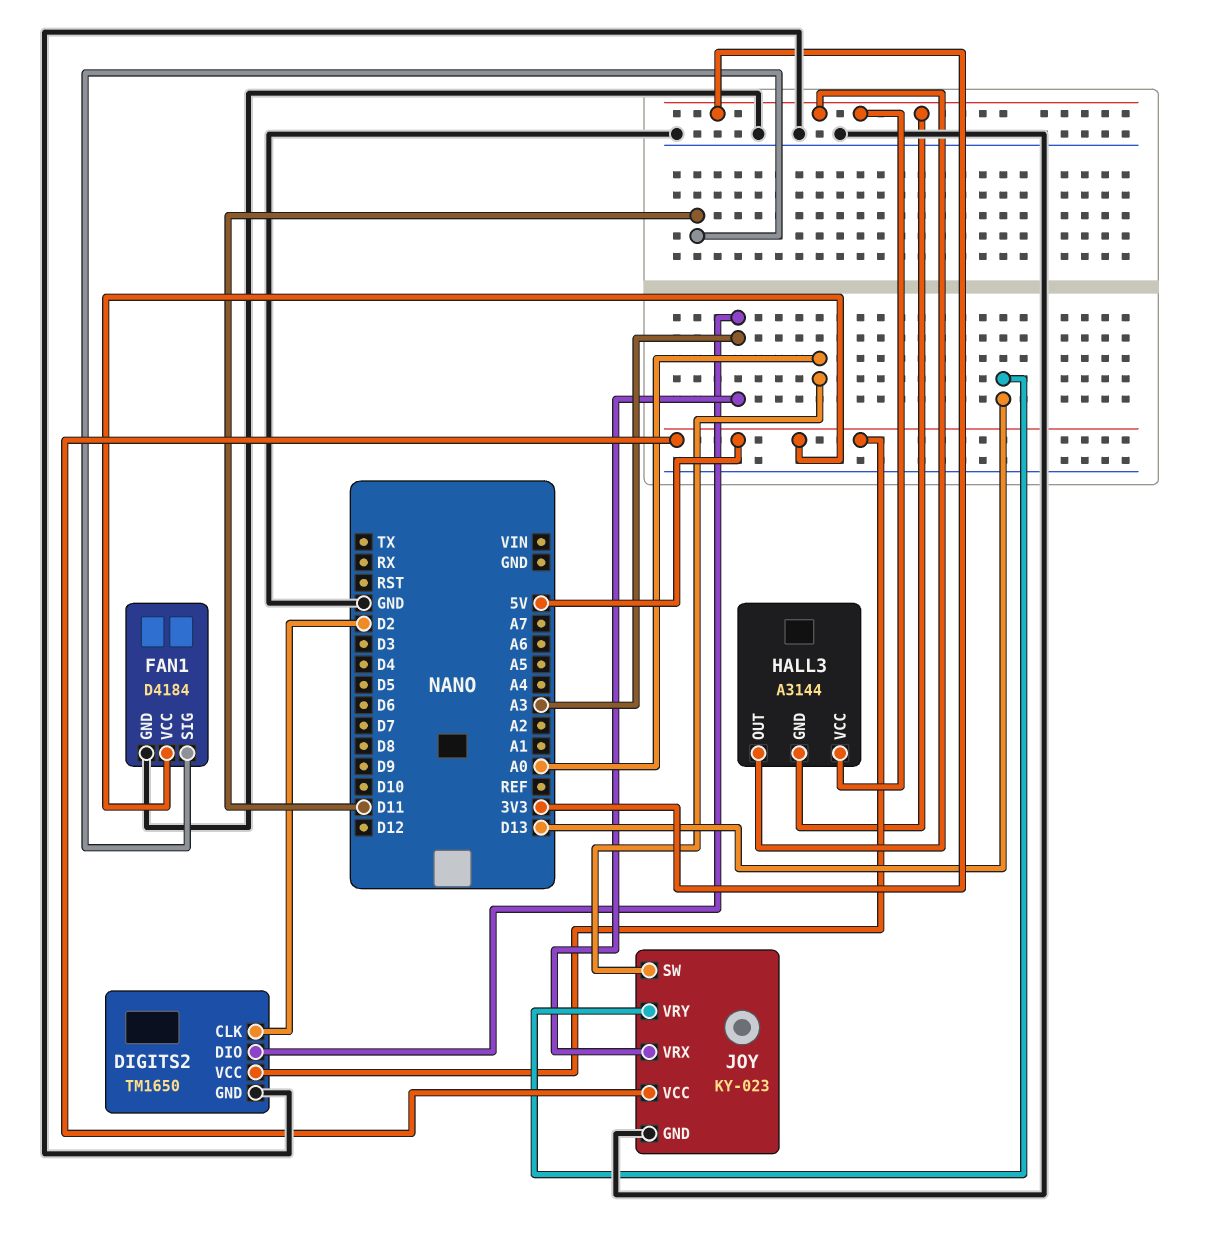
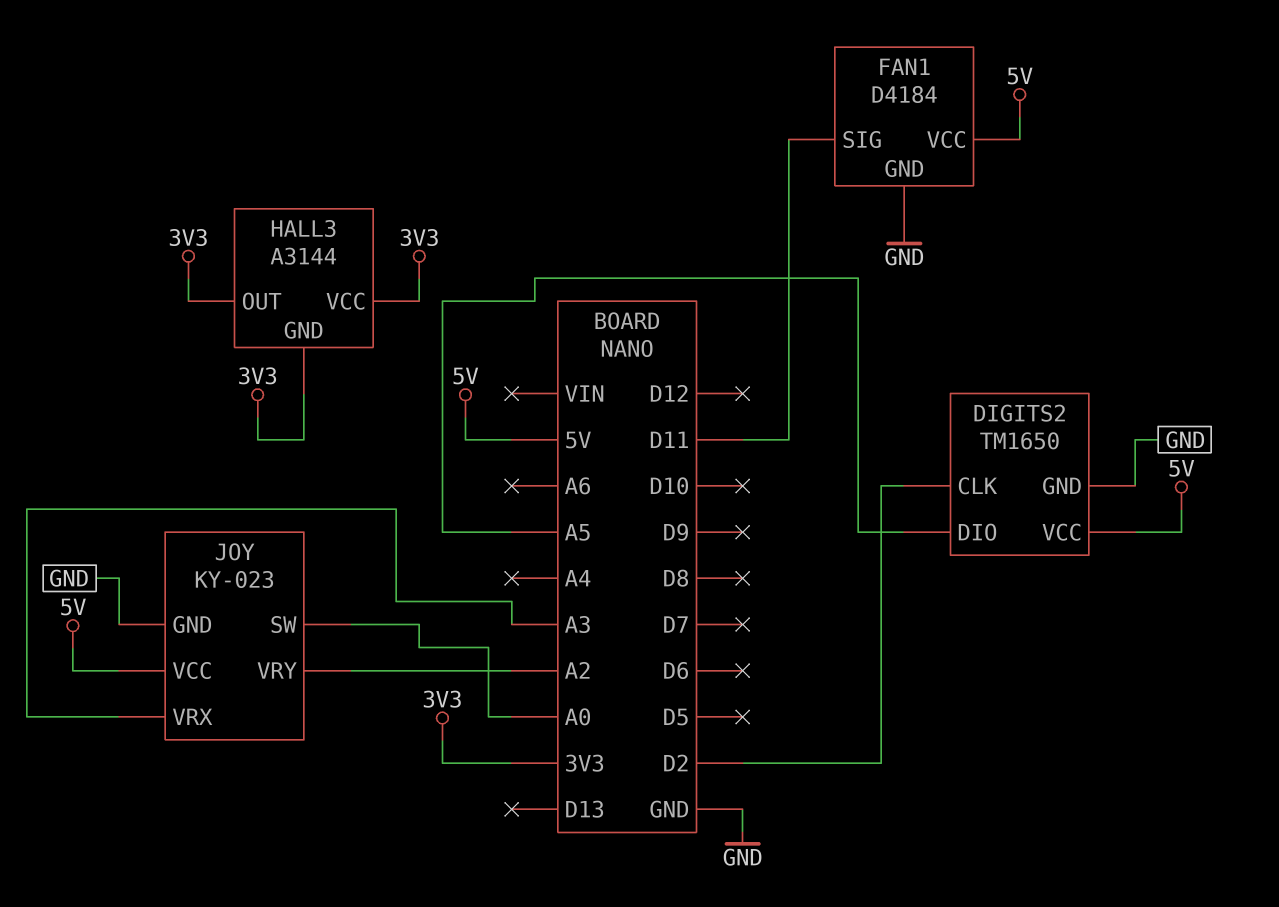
DIGITS2 pin DIO: A3 -> A5
JOY pin VRY: D13 -> A2

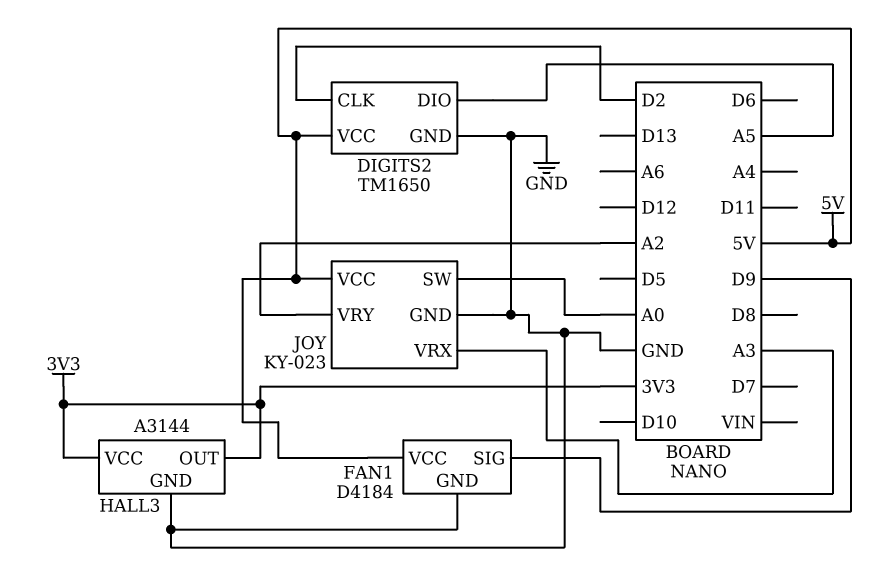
FAN1 pin SIG: D11 -> D9
HALL3 pin GND: 3V3 -> GND

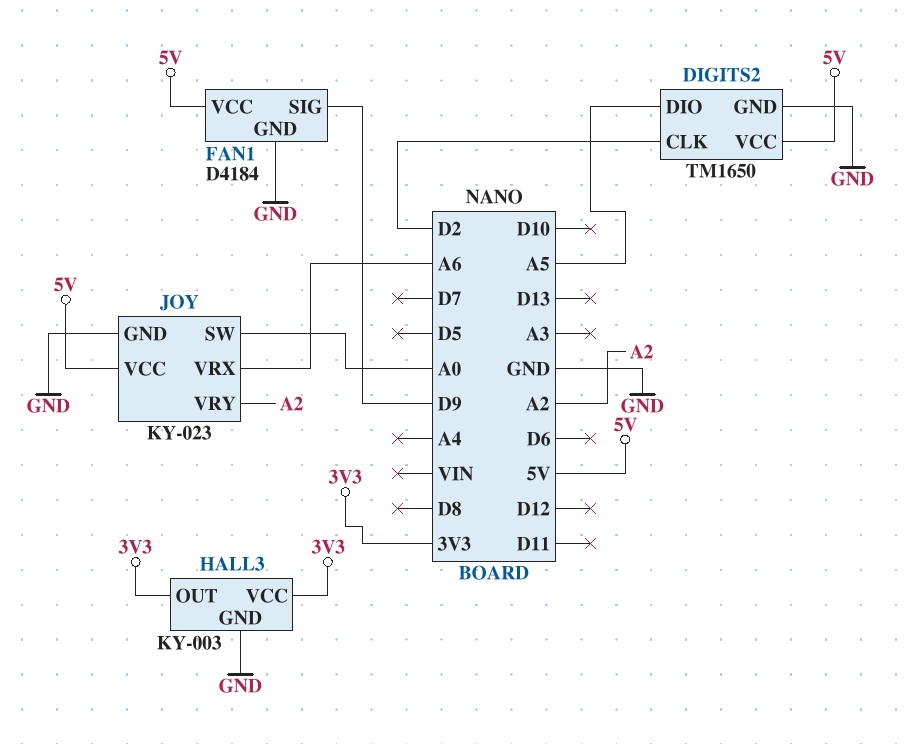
HALL3: A3144 -> KY-003
JOY pin VRX: A3 -> A6

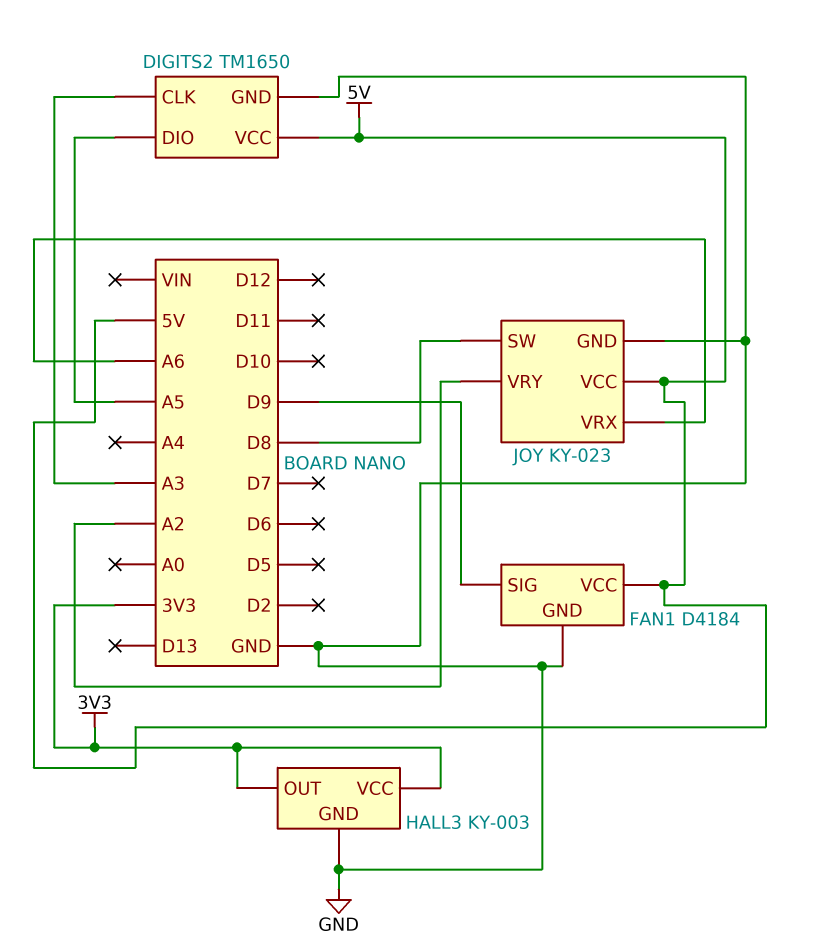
DIGITS2 pin CLK: D2 -> A3
JOY pin SW: A0 -> D8

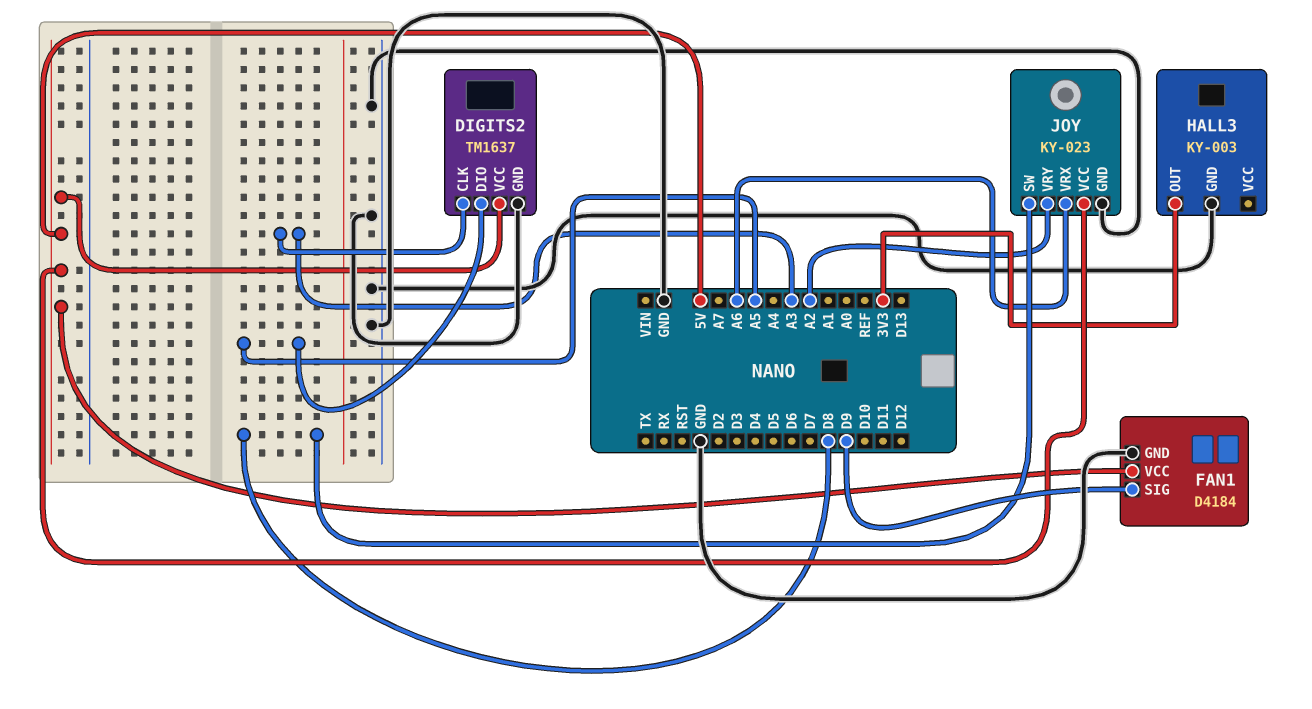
DIGITS2: TM1650 -> TM1637
HALL3 pin VCC: 3V3 -> none

